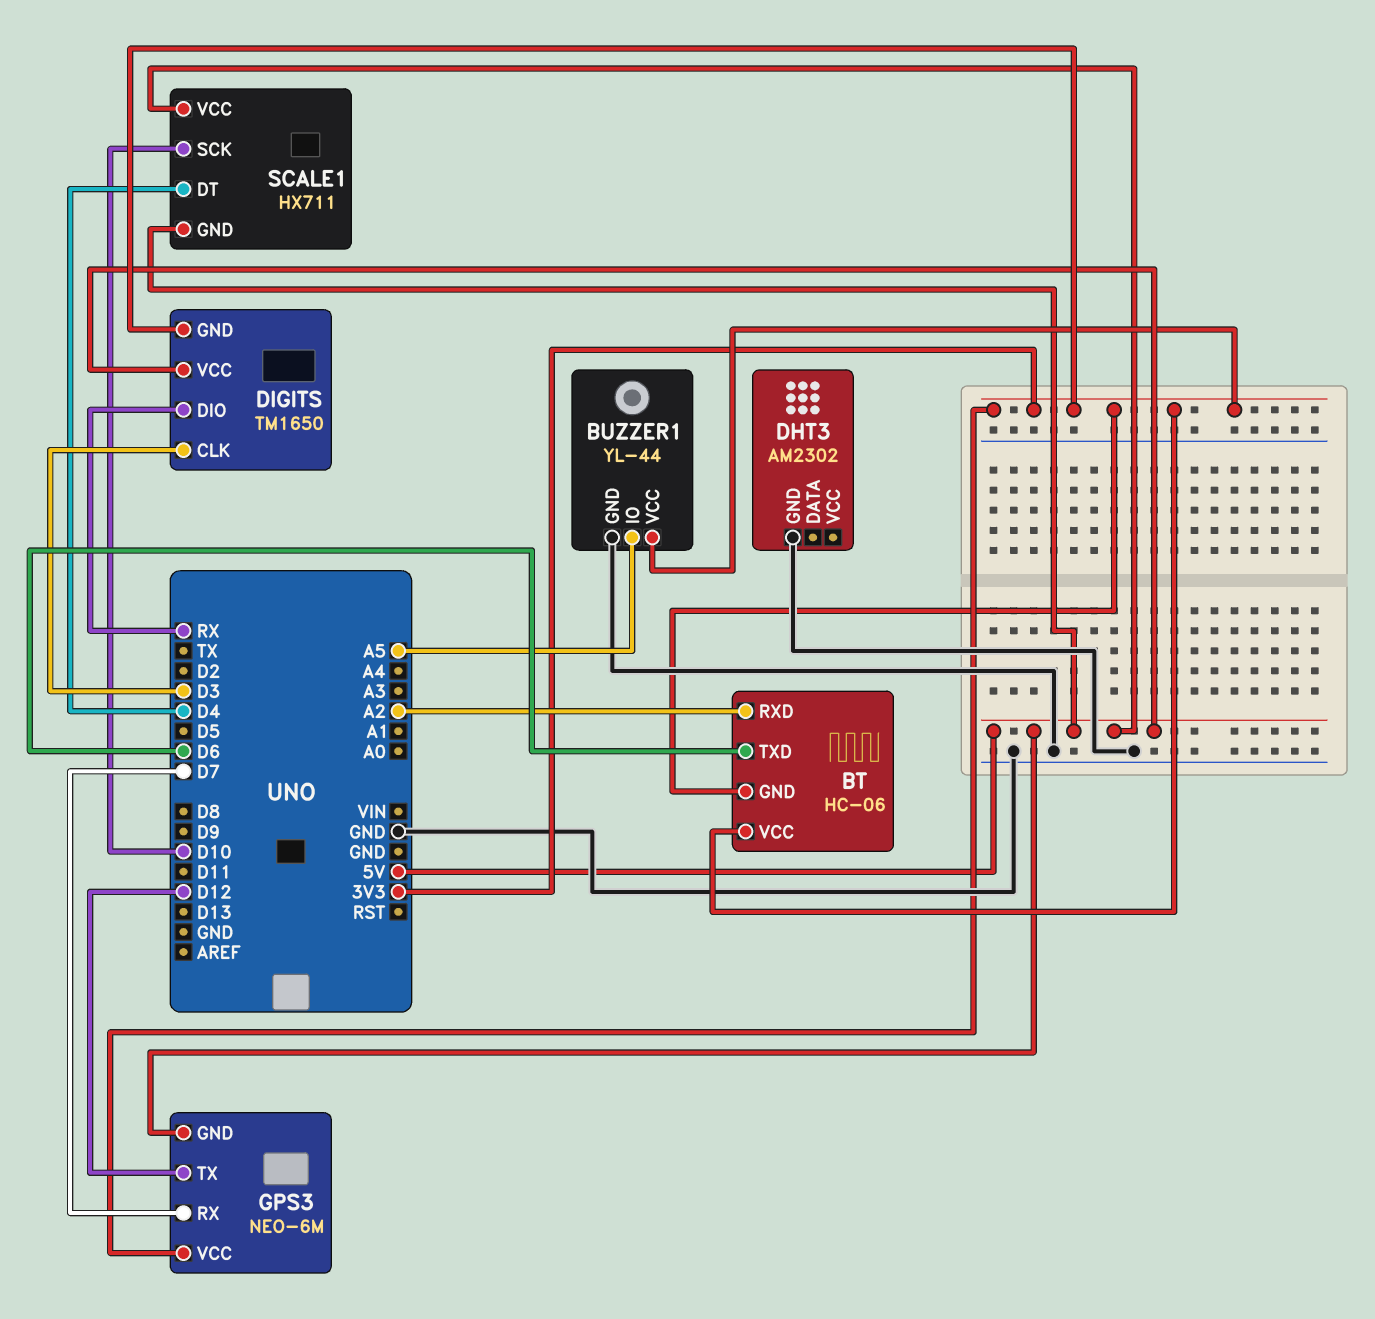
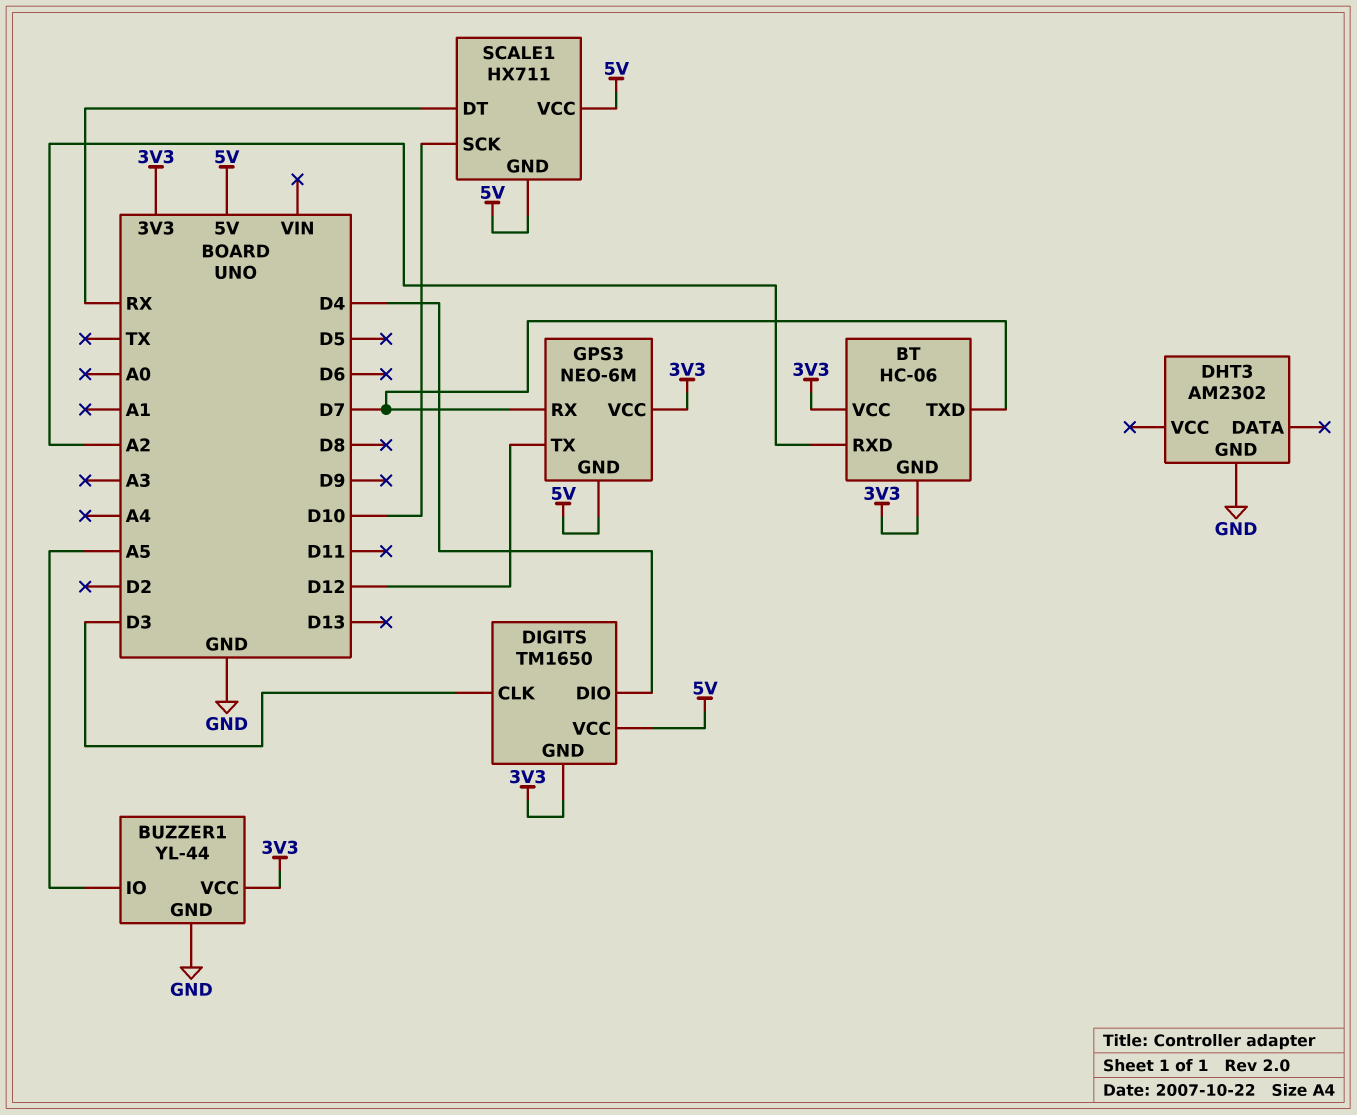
BT pin TXD: D6 -> D7
DIGITS pin DIO: RX -> D4
SCALE1 pin DT: D4 -> RX

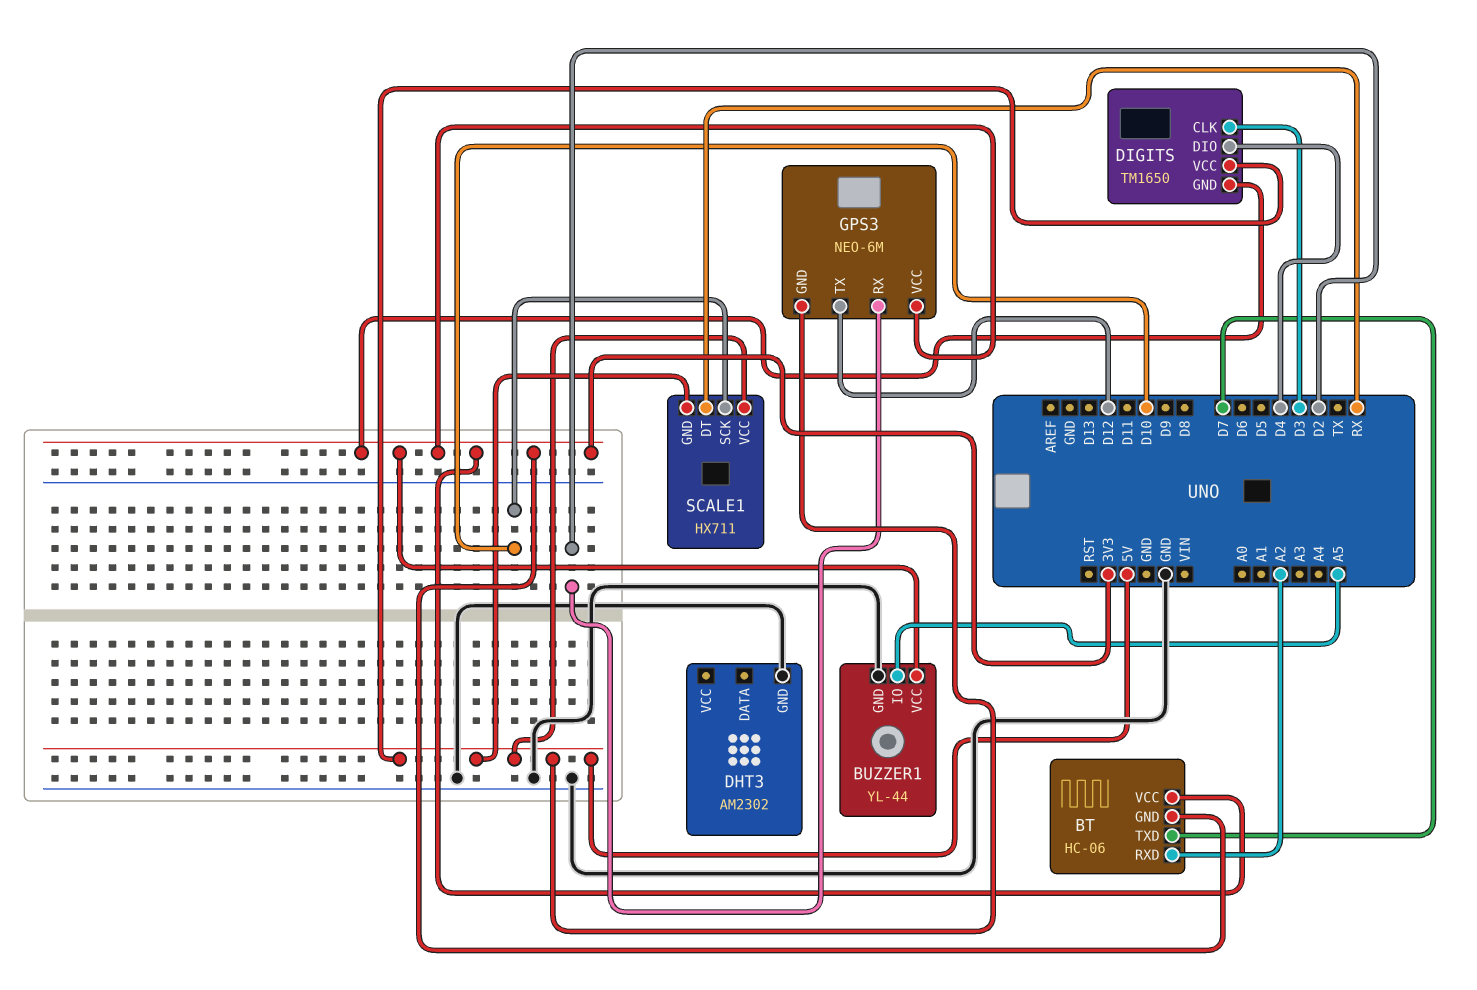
GPS3 pin RX: D7 -> D2

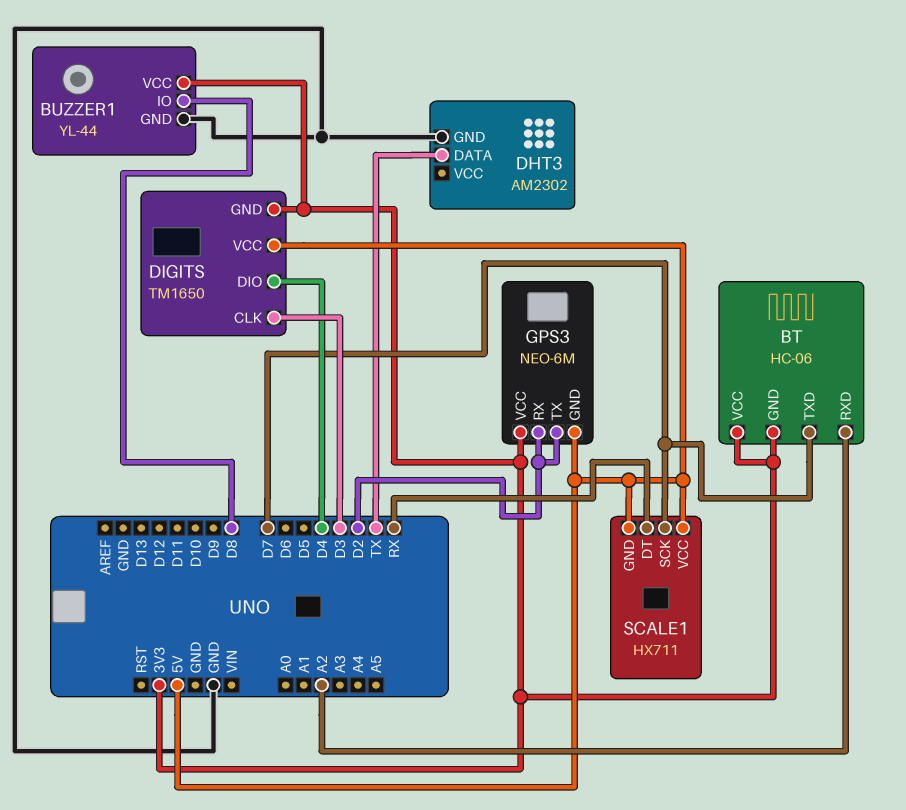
BUZZER1 pin IO: A5 -> D8
DHT3 pin DATA: none -> TX
GPS3 pin TX: D12 -> D2
SCALE1 pin SCK: D10 -> D7

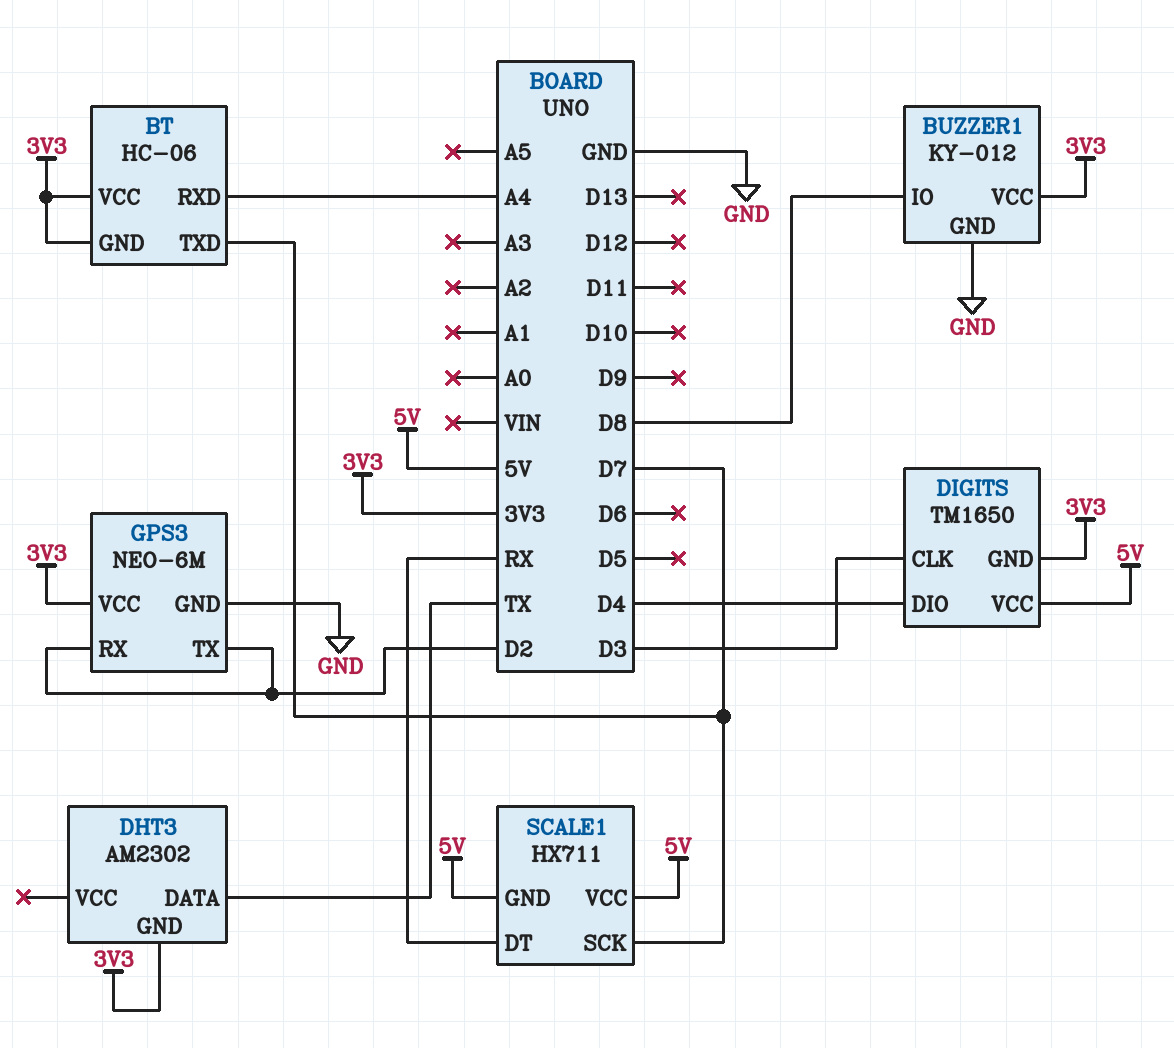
BT pin RXD: A2 -> A4
BUZZER1: YL-44 -> KY-012
DHT3 pin GND: GND -> 3V3
GPS3 pin GND: 5V -> GND

